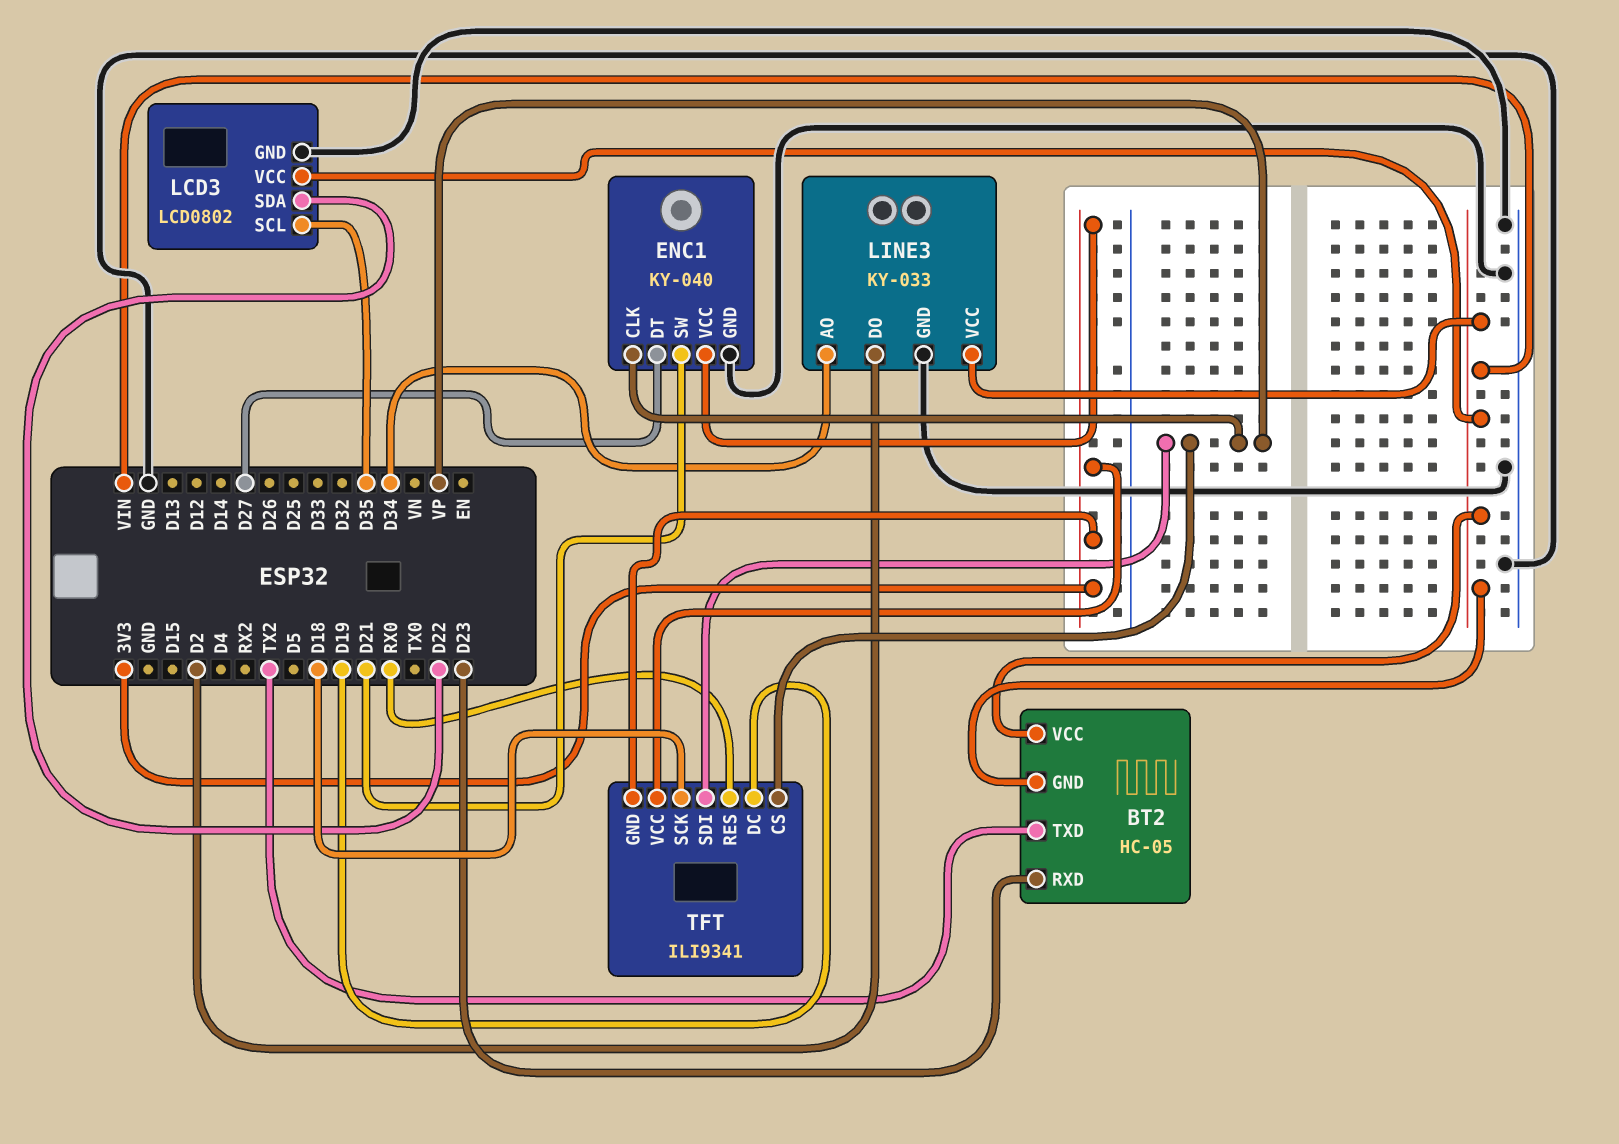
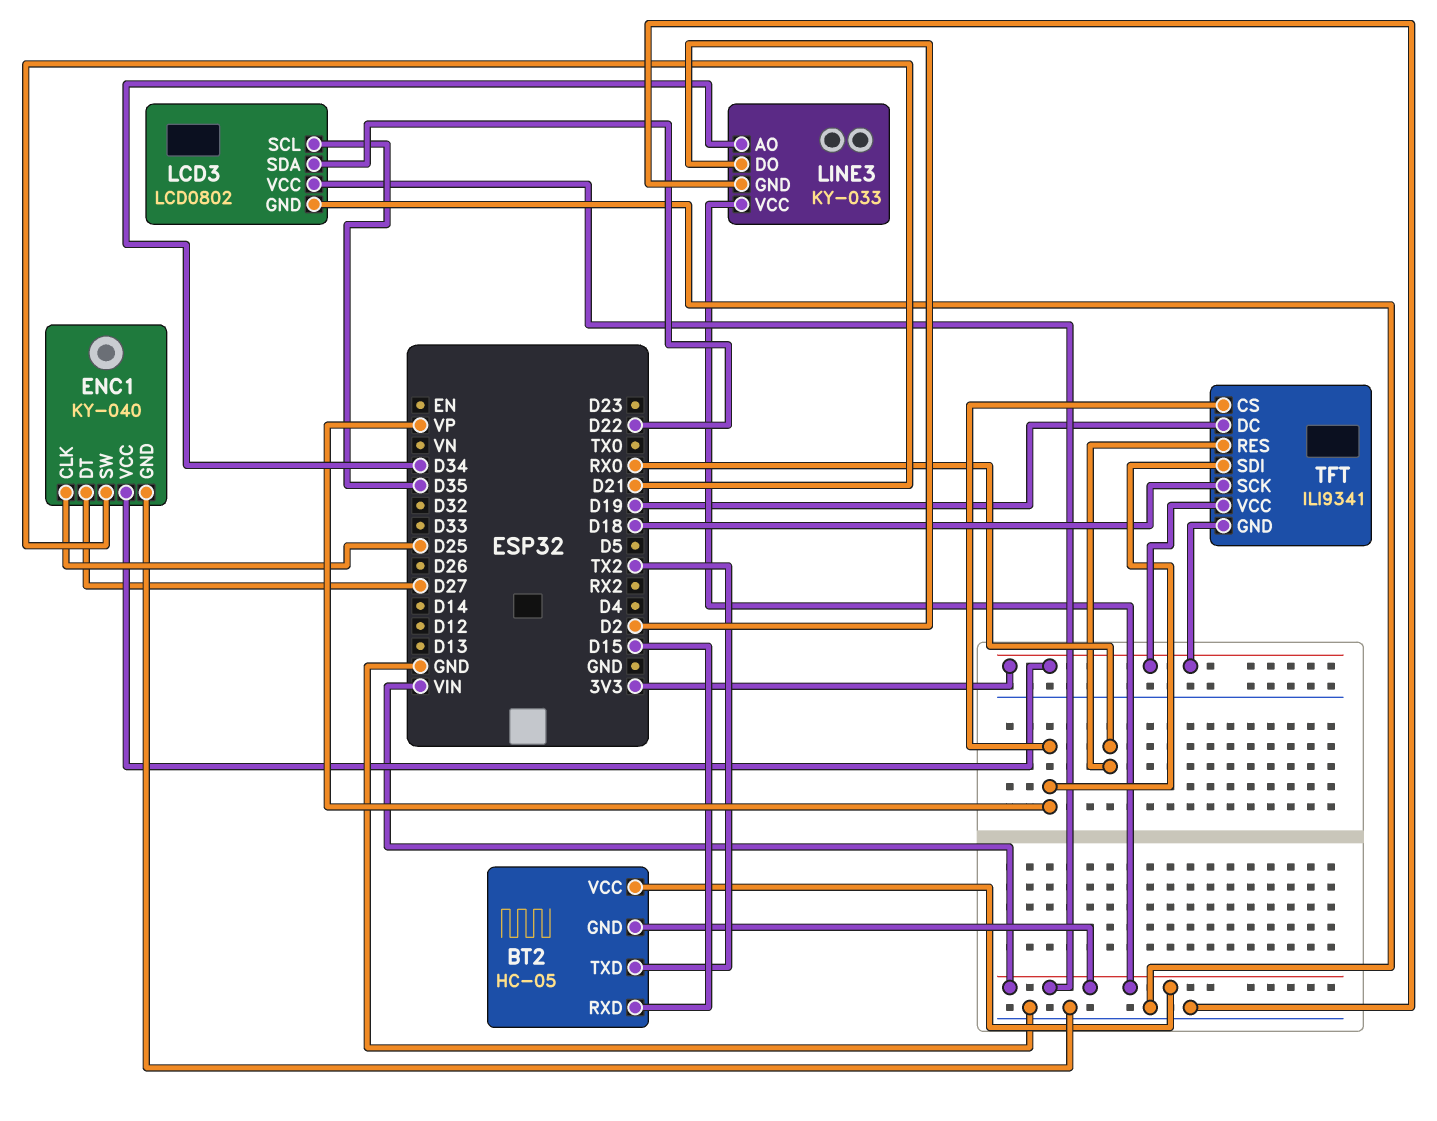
BT2 pin RXD: D23 -> D15
ENC1 pin CLK: VP -> D25

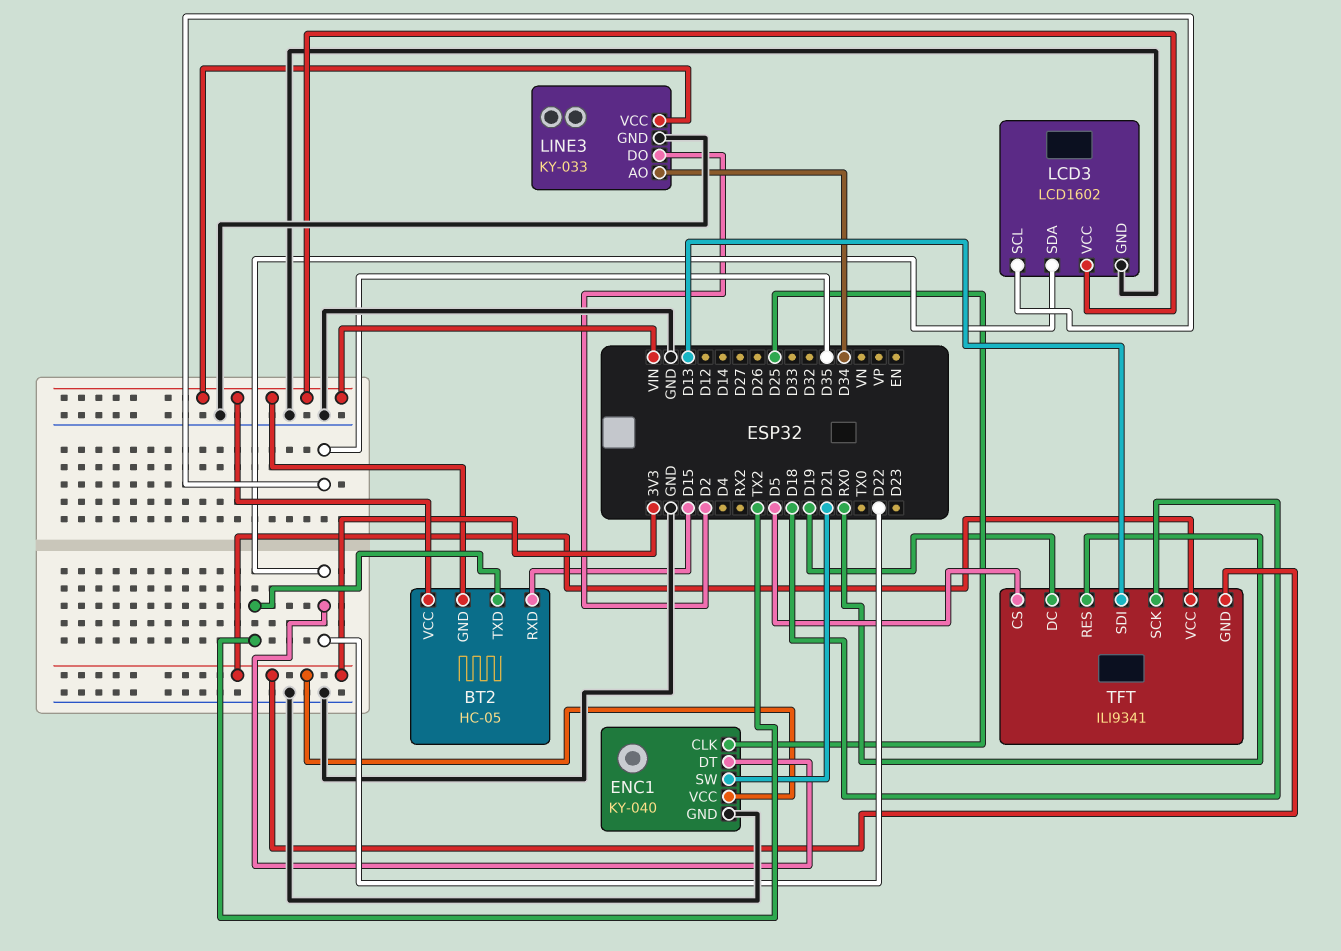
ENC1 pin DT: D27 -> D22
LCD3: LCD0802 -> LCD1602
TFT pin CS: VP -> D5
TFT pin SDI: VP -> D13

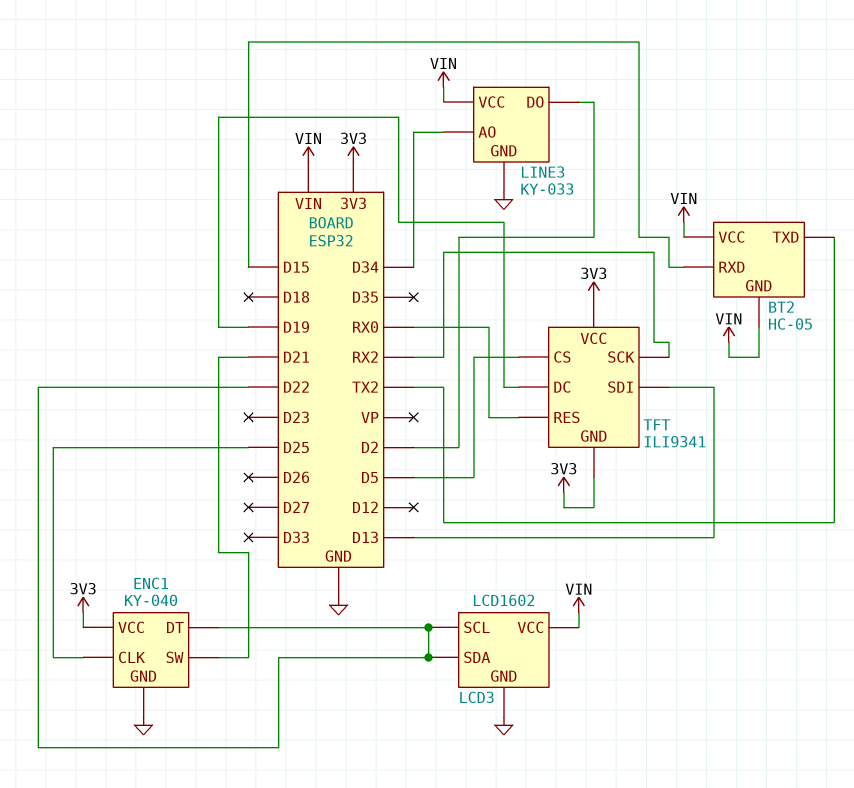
LCD3 pin SCL: D35 -> D22
TFT pin SCK: D18 -> RX2

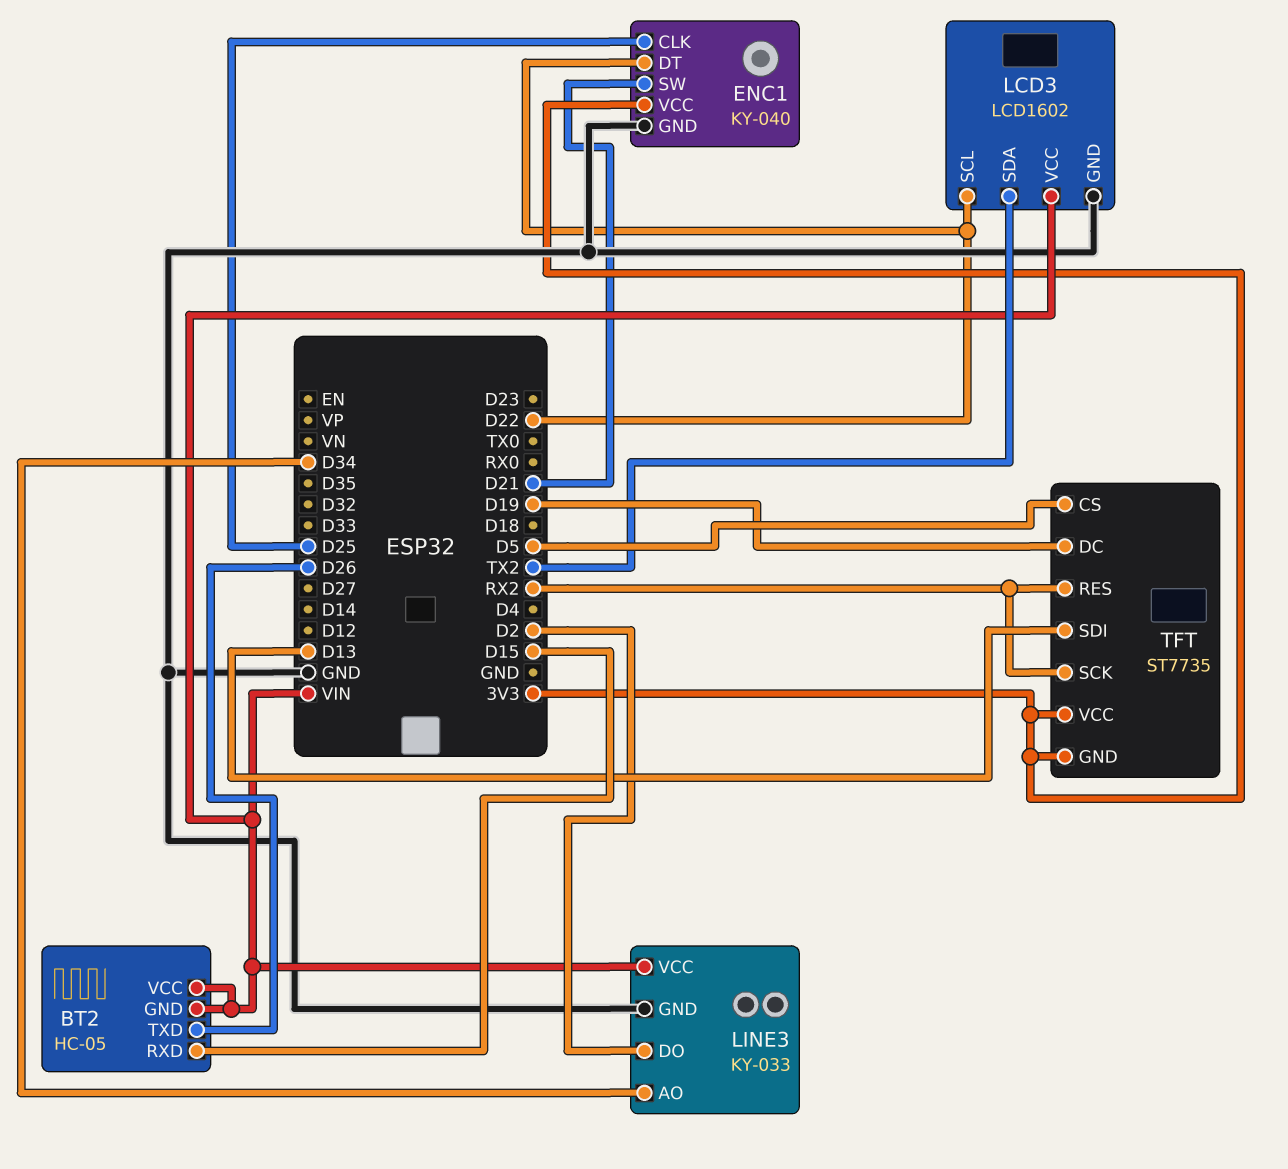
BT2 pin TXD: TX2 -> D26
LCD3 pin SDA: D22 -> TX2
TFT: ILI9341 -> ST7735
TFT pin RES: RX0 -> RX2

